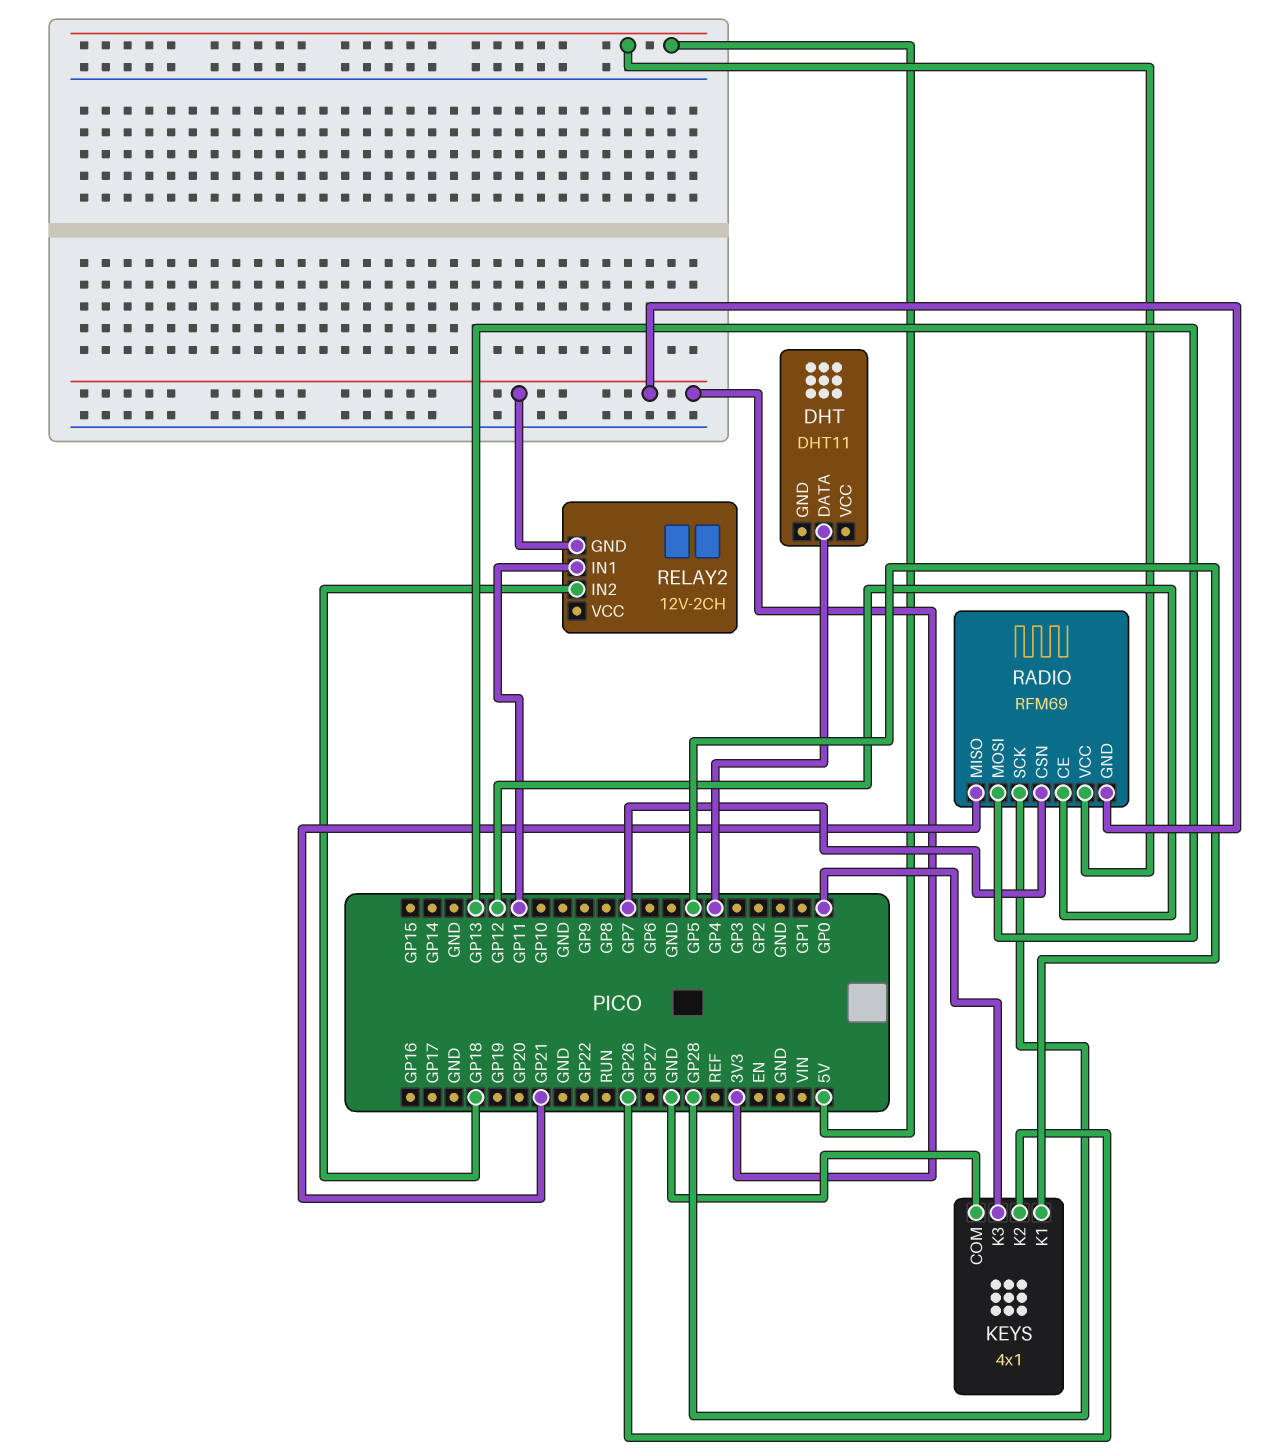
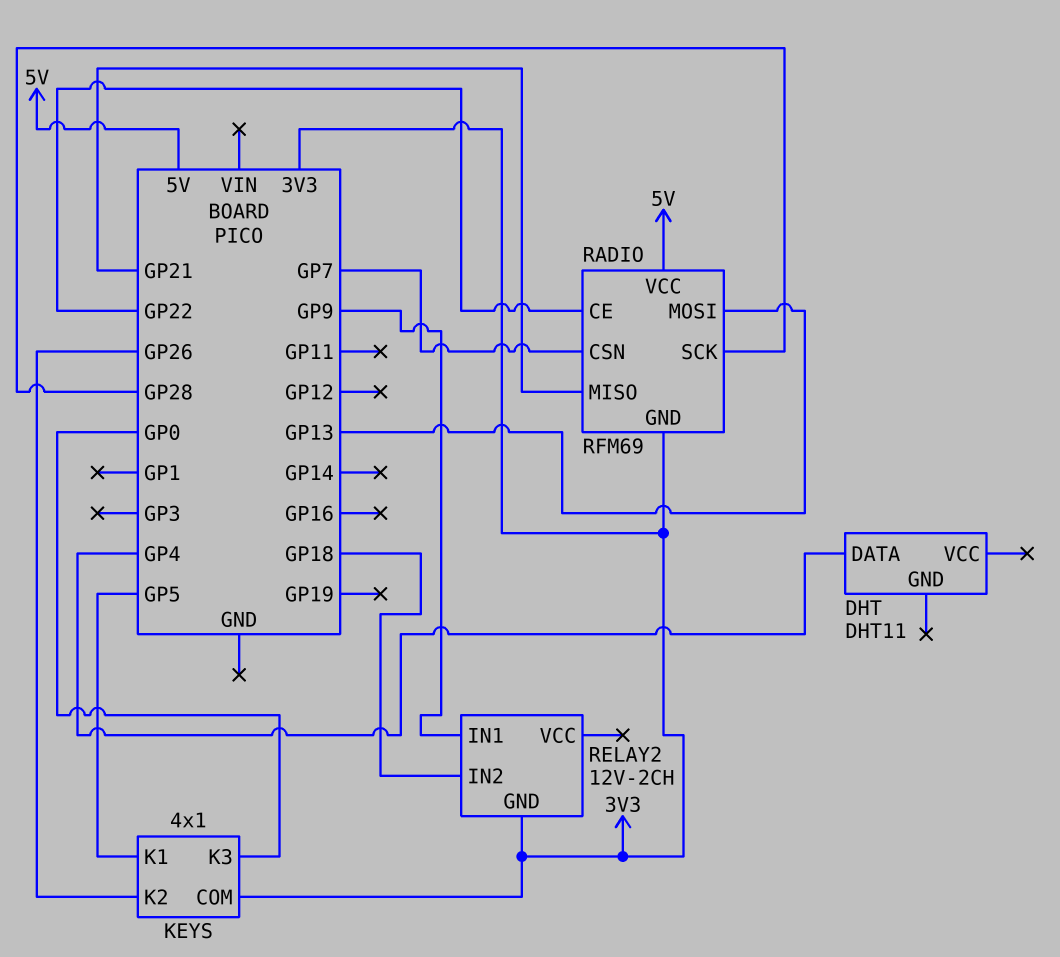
KEYS pin COM: GND -> 3V3
RADIO pin CE: GP12 -> GP22
RELAY2 pin IN1: GP11 -> GP9

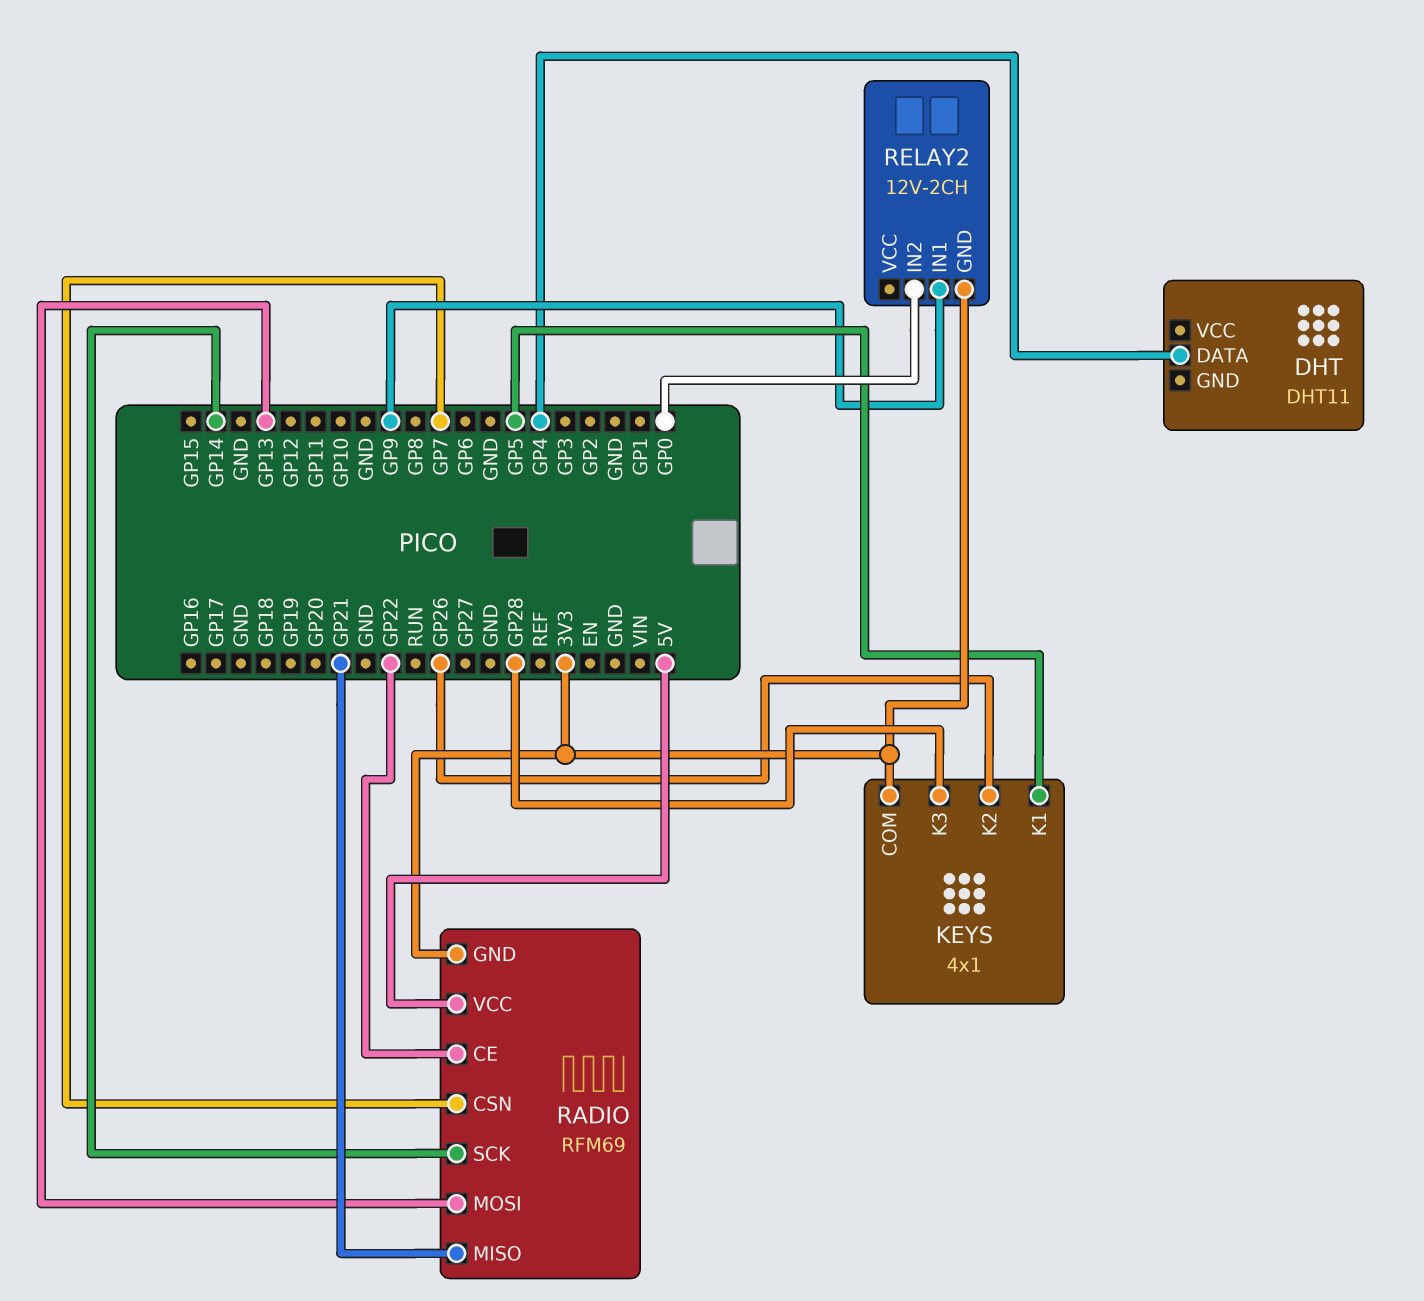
KEYS pin K3: GP0 -> GP28
RADIO pin SCK: GP28 -> GP14
RELAY2 pin IN2: GP18 -> GP0

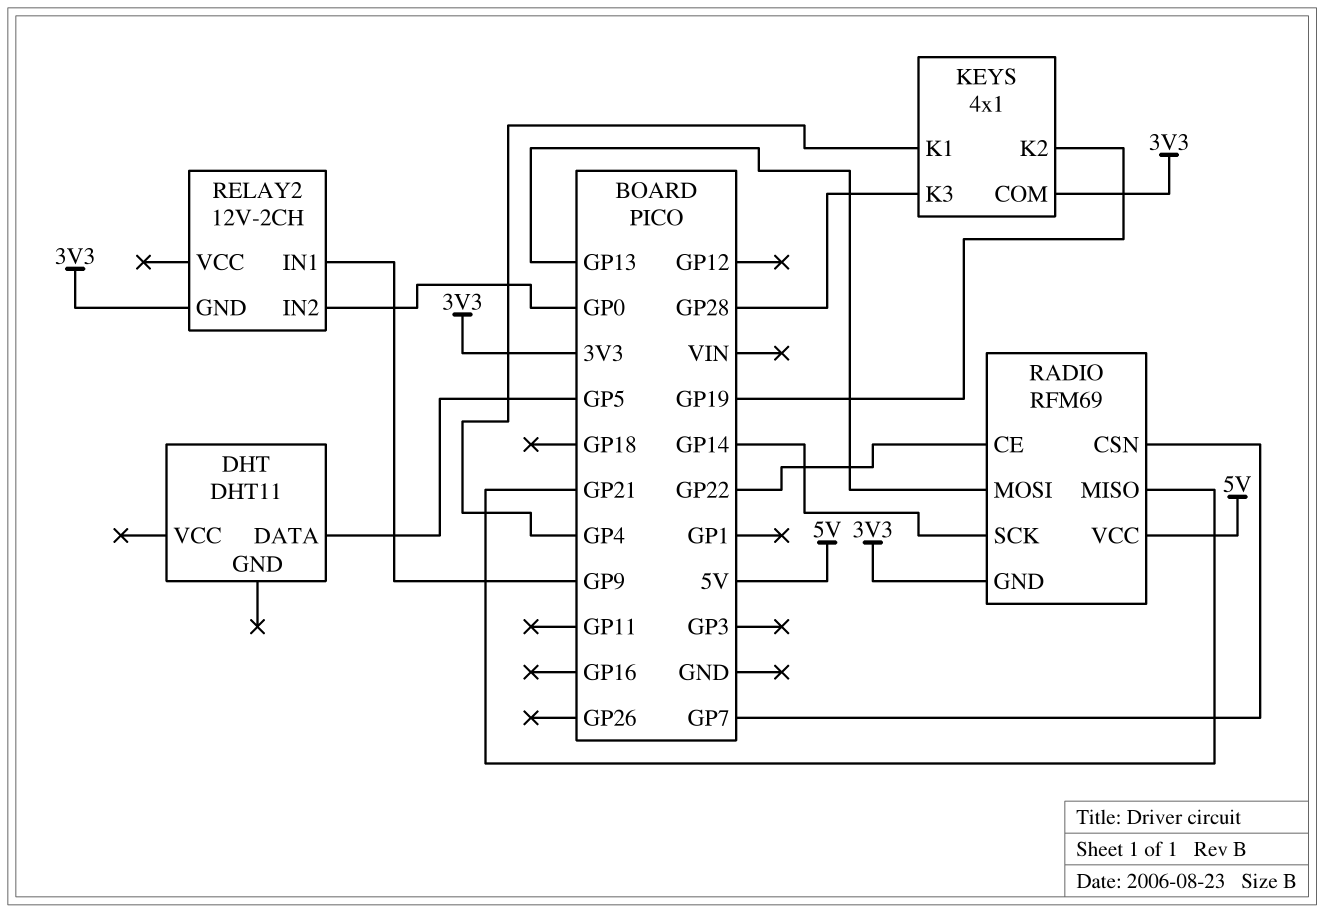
DHT pin DATA: GP4 -> GP5
KEYS pin K1: GP5 -> GP4
KEYS pin K2: GP26 -> GP19

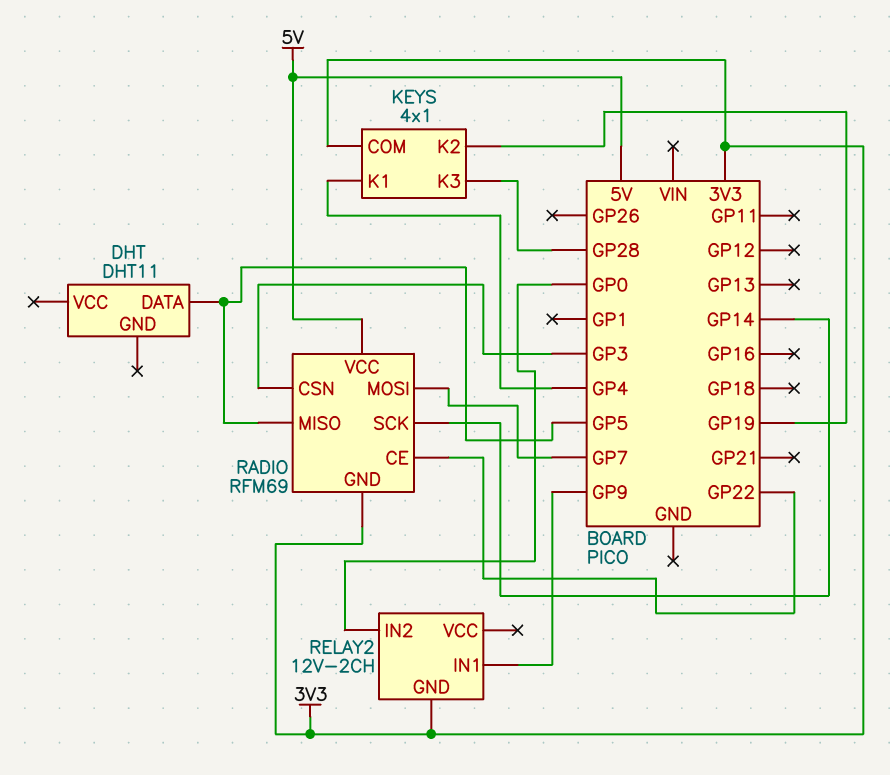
RADIO pin CSN: GP7 -> GP3
RADIO pin MISO: GP21 -> GP5
RADIO pin MOSI: GP13 -> GP7

